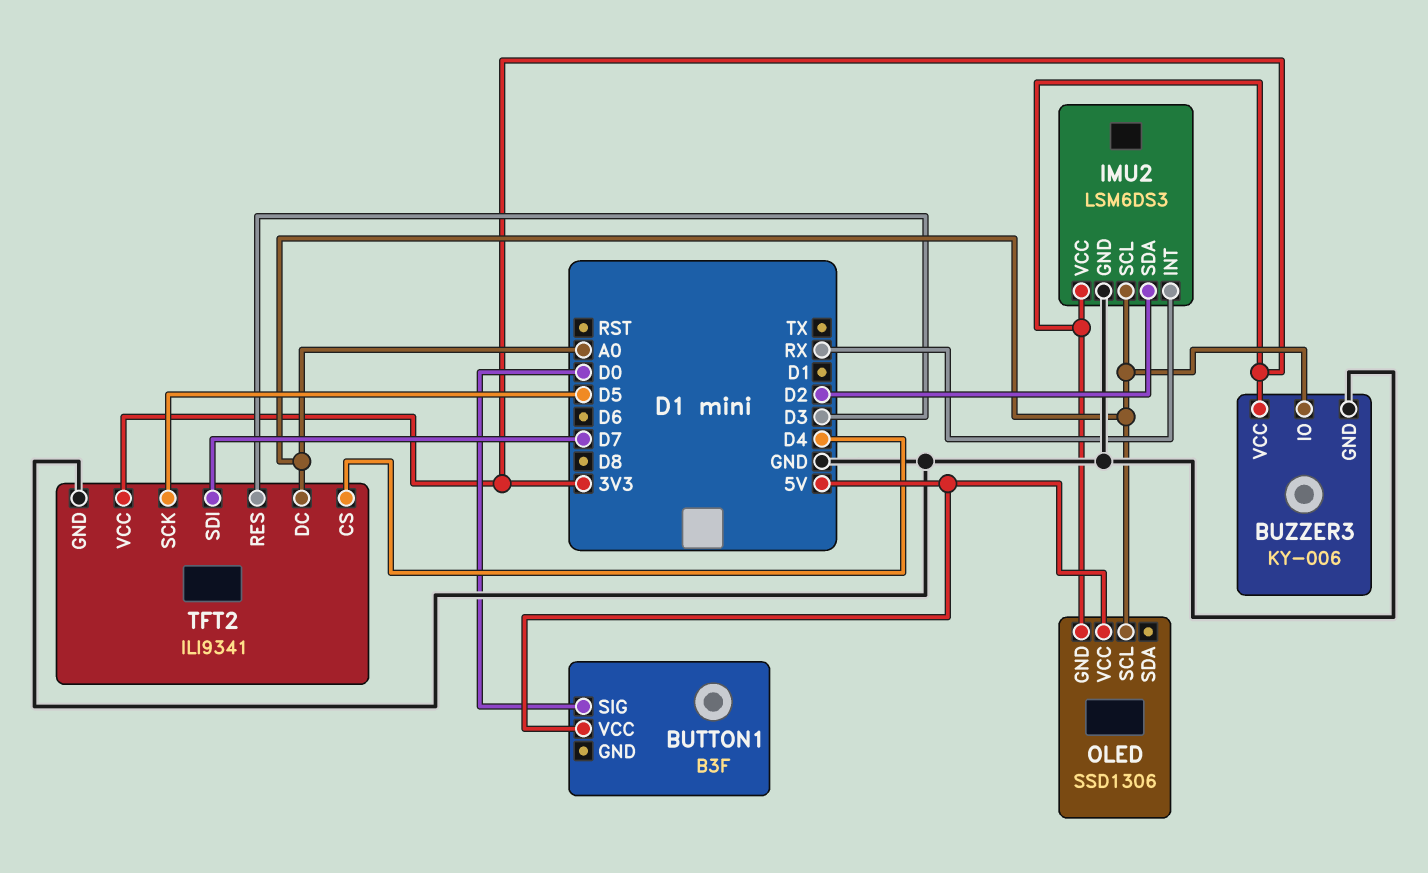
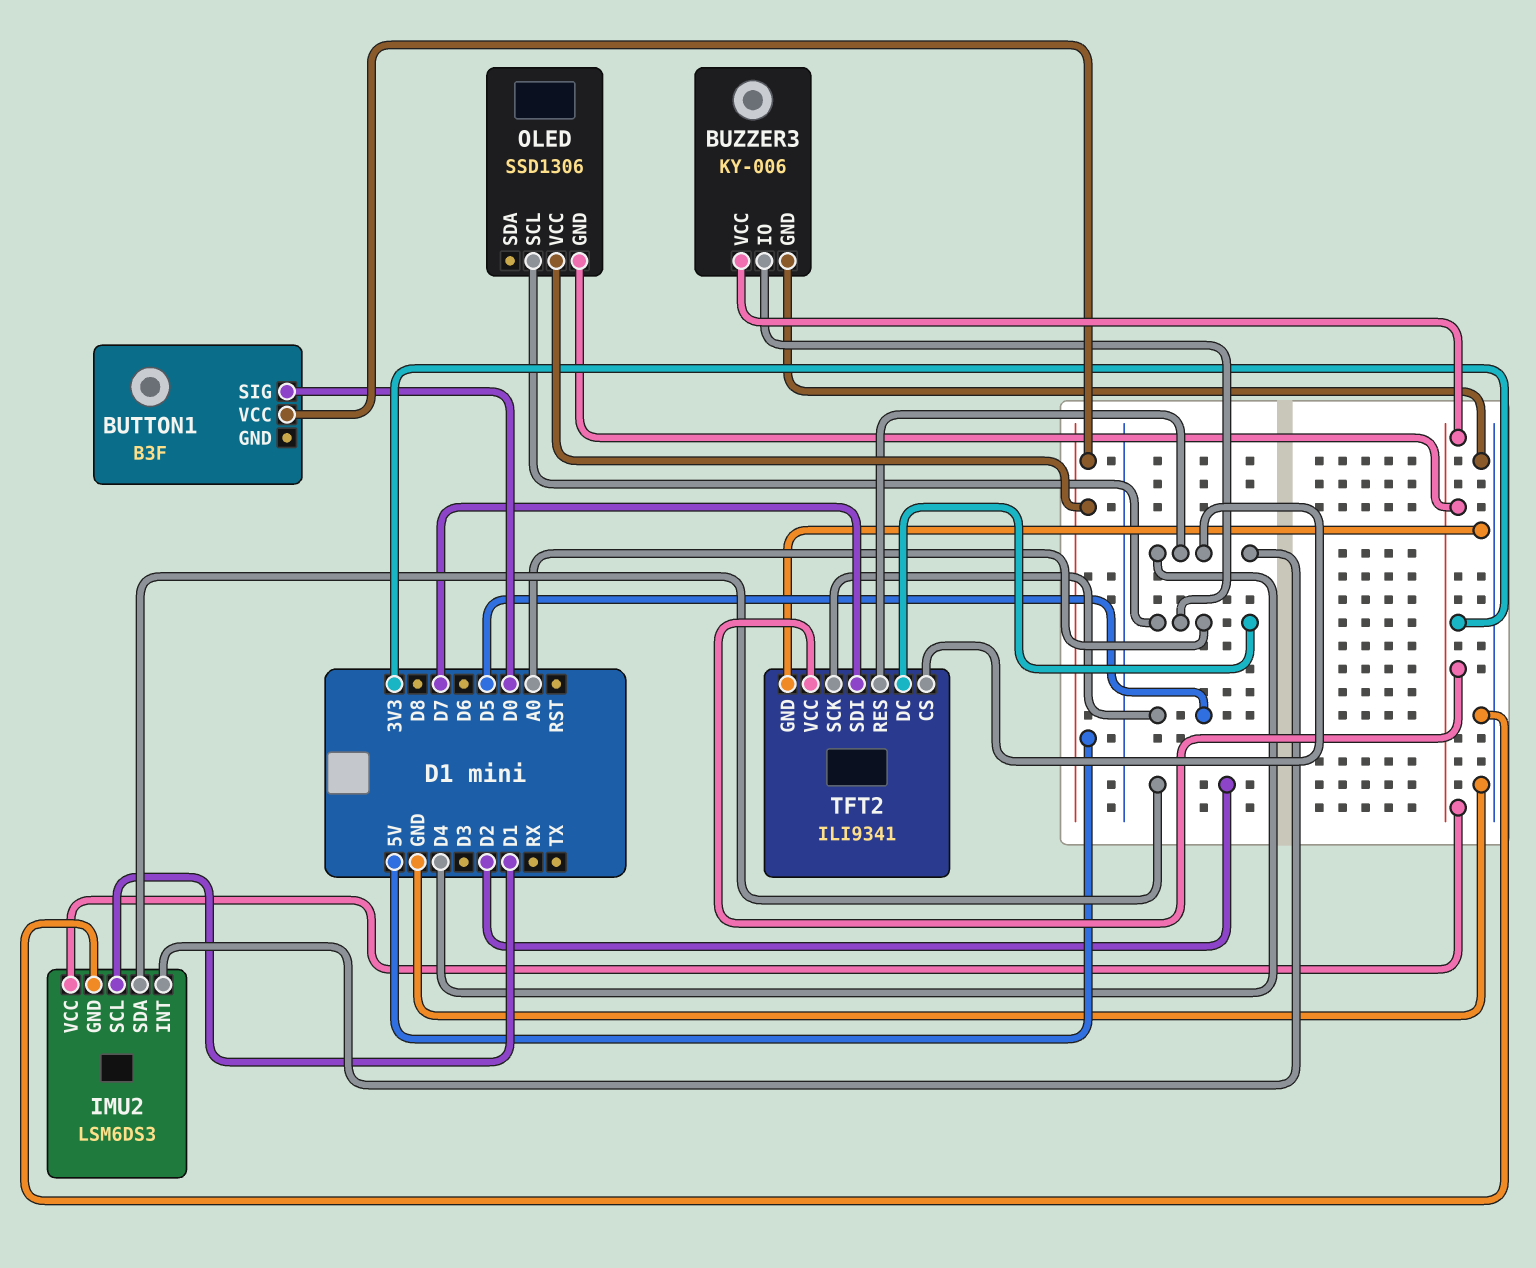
IMU2 pin INT: RX -> D4
IMU2 pin SCL: A0 -> D1
TFT2 pin RES: D3 -> D4

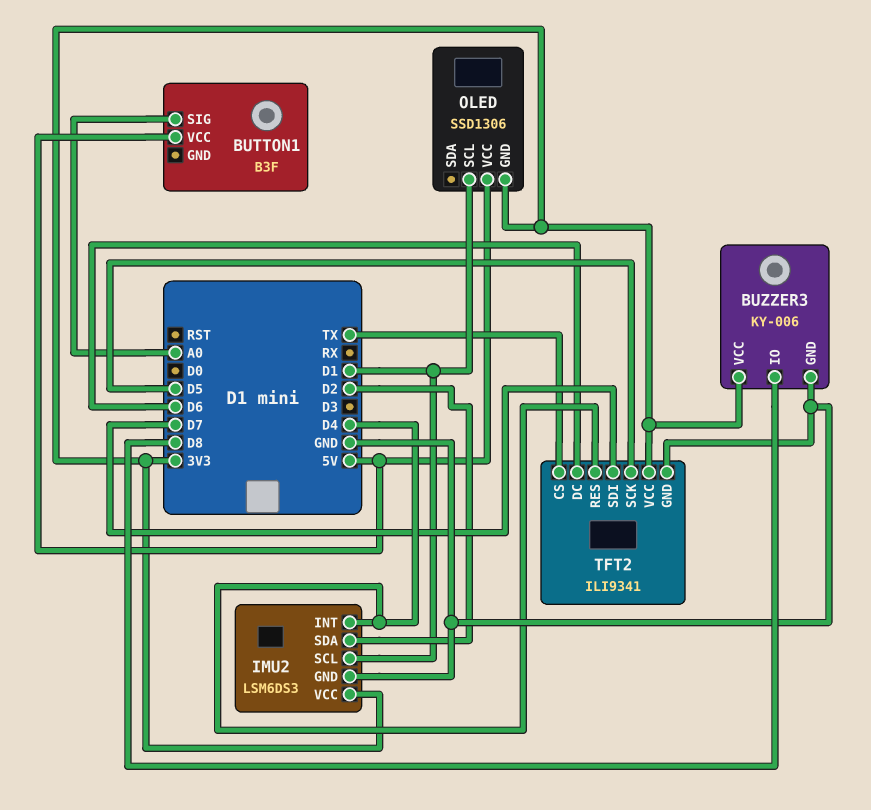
BUTTON1 pin SIG: D0 -> A0
BUZZER3 pin IO: A0 -> D8
OLED pin SCL: A0 -> D1
TFT2 pin CS: D4 -> TX
TFT2 pin DC: A0 -> D6

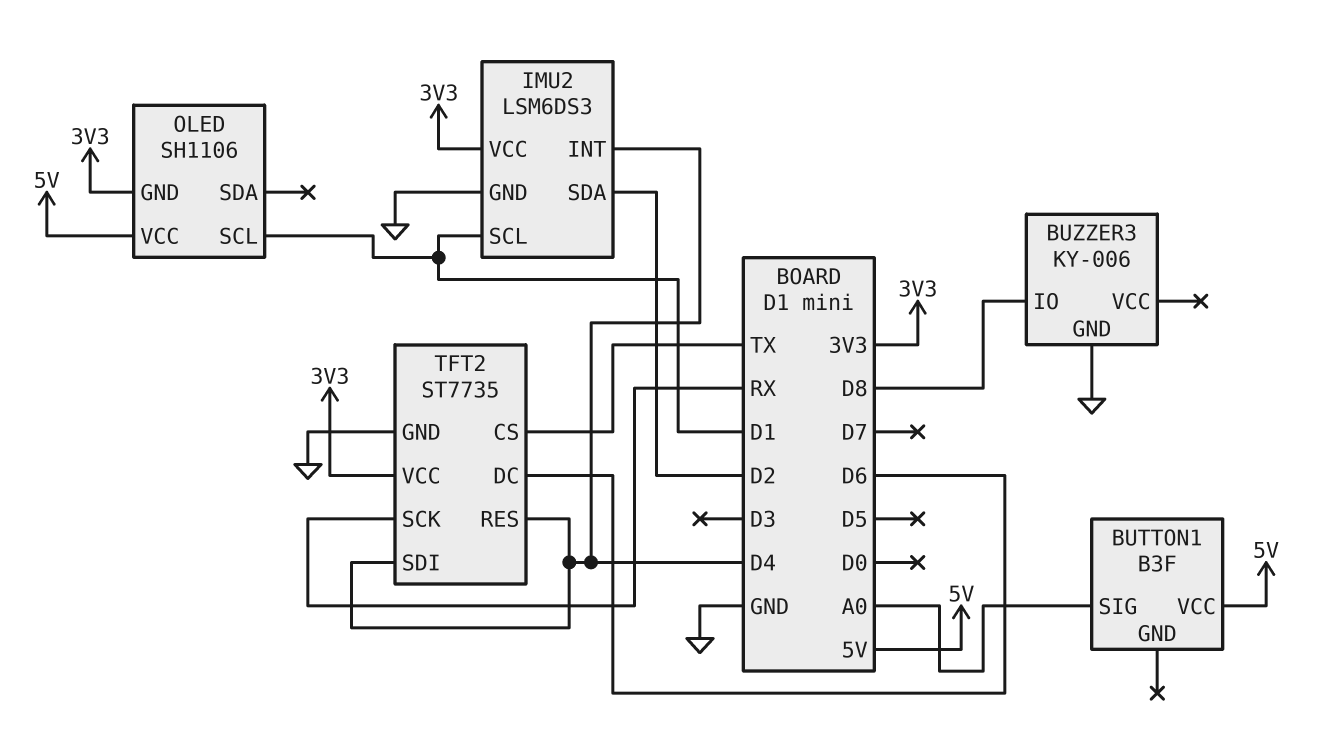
BUZZER3 pin VCC: 3V3 -> none
OLED: SSD1306 -> SH1106
TFT2: ILI9341 -> ST7735
TFT2 pin SCK: D5 -> RX
TFT2 pin SDI: D7 -> D4

